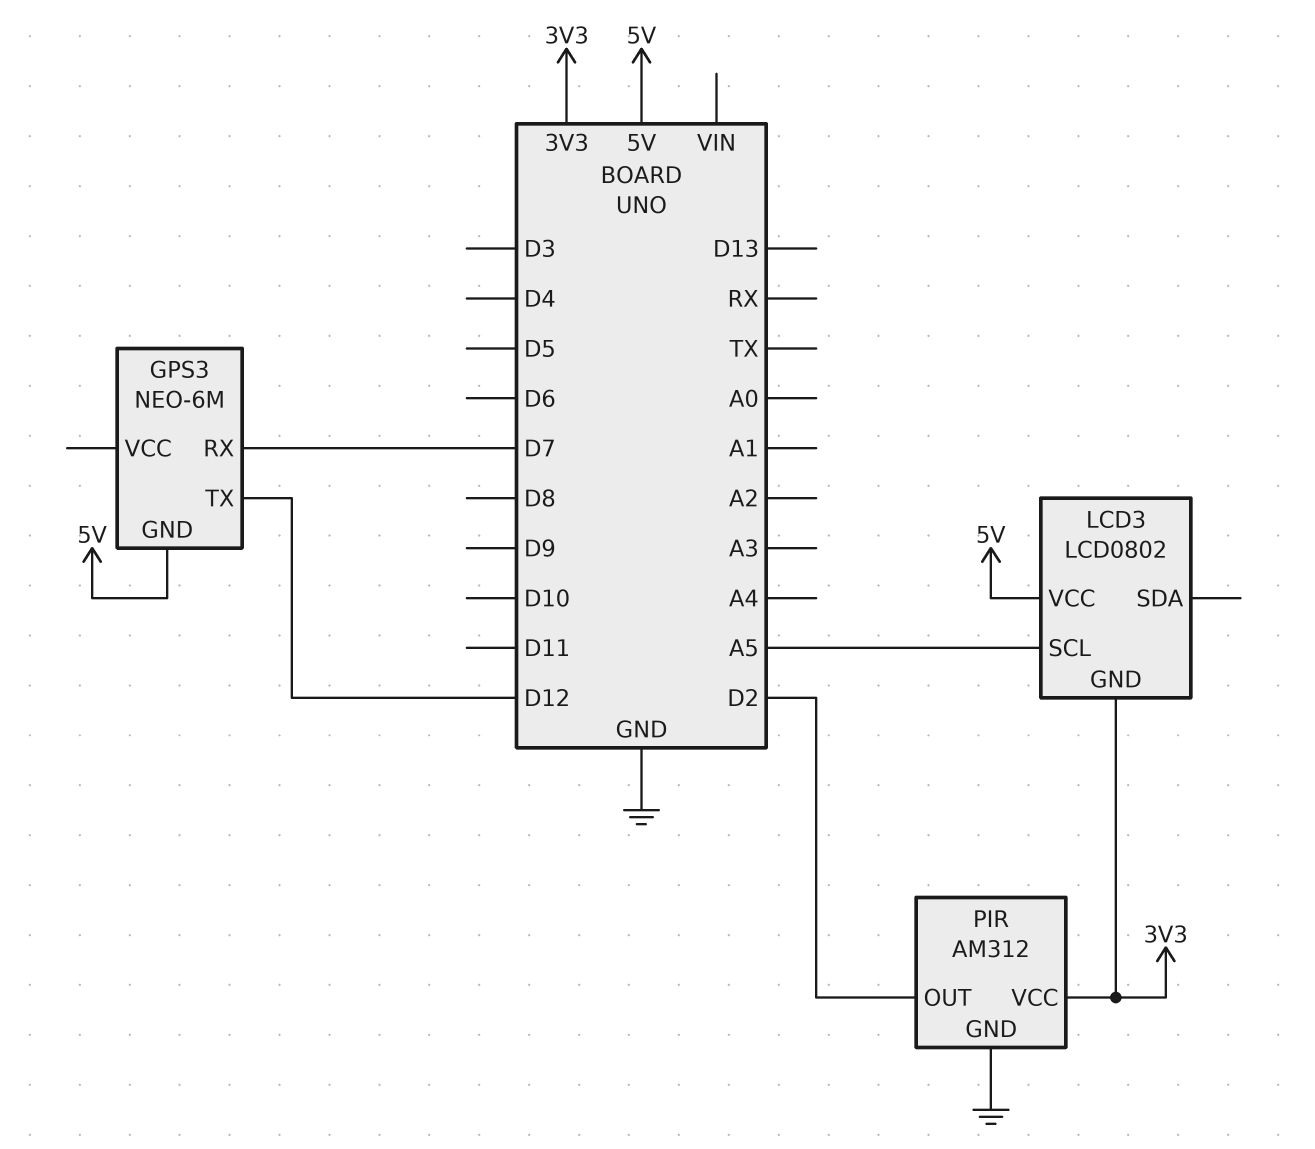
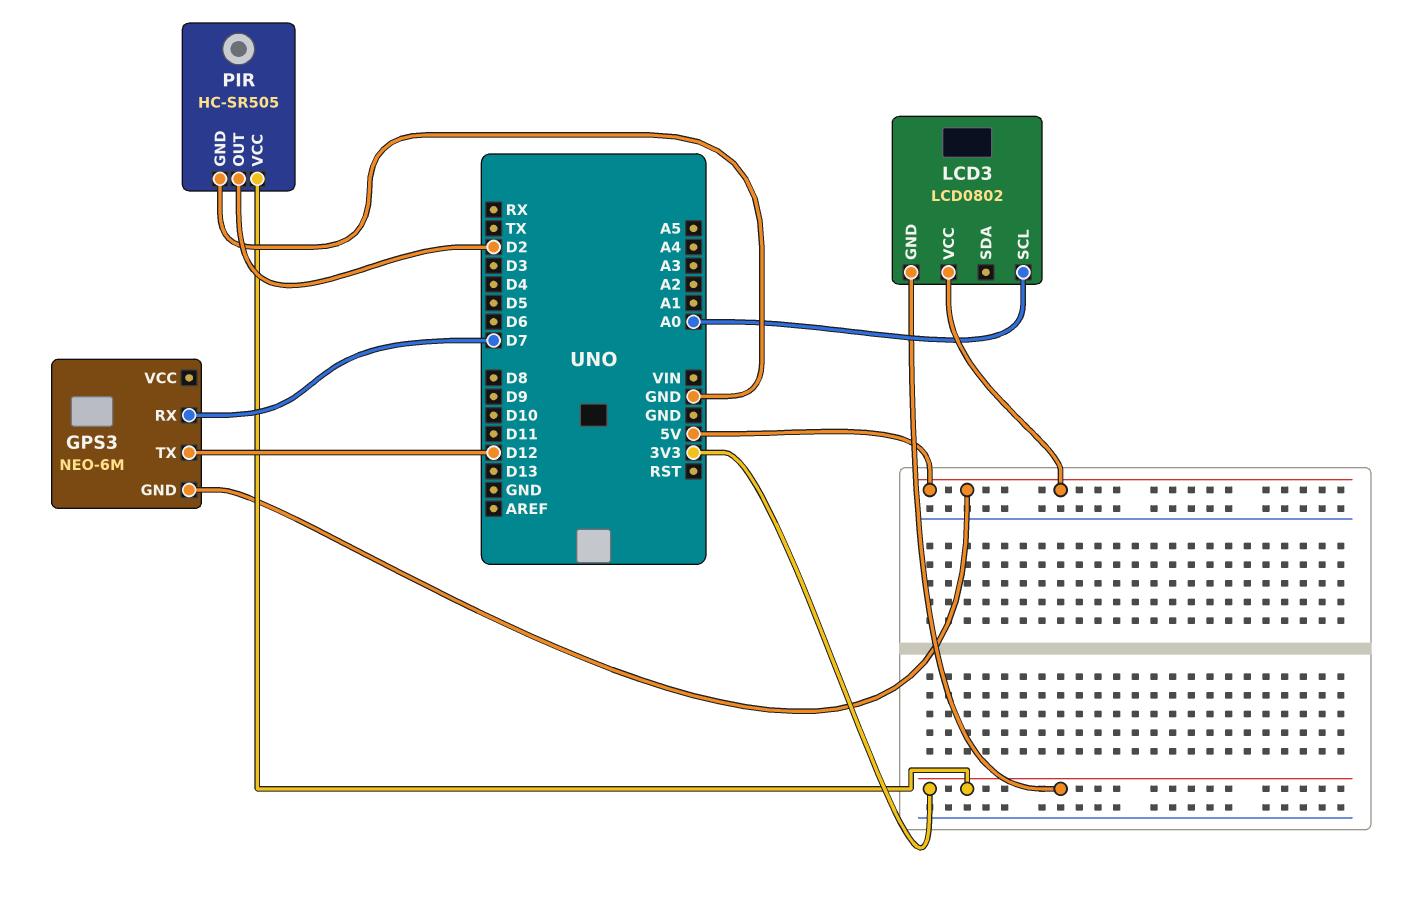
LCD3 pin SCL: A5 -> A0
PIR: AM312 -> HC-SR505

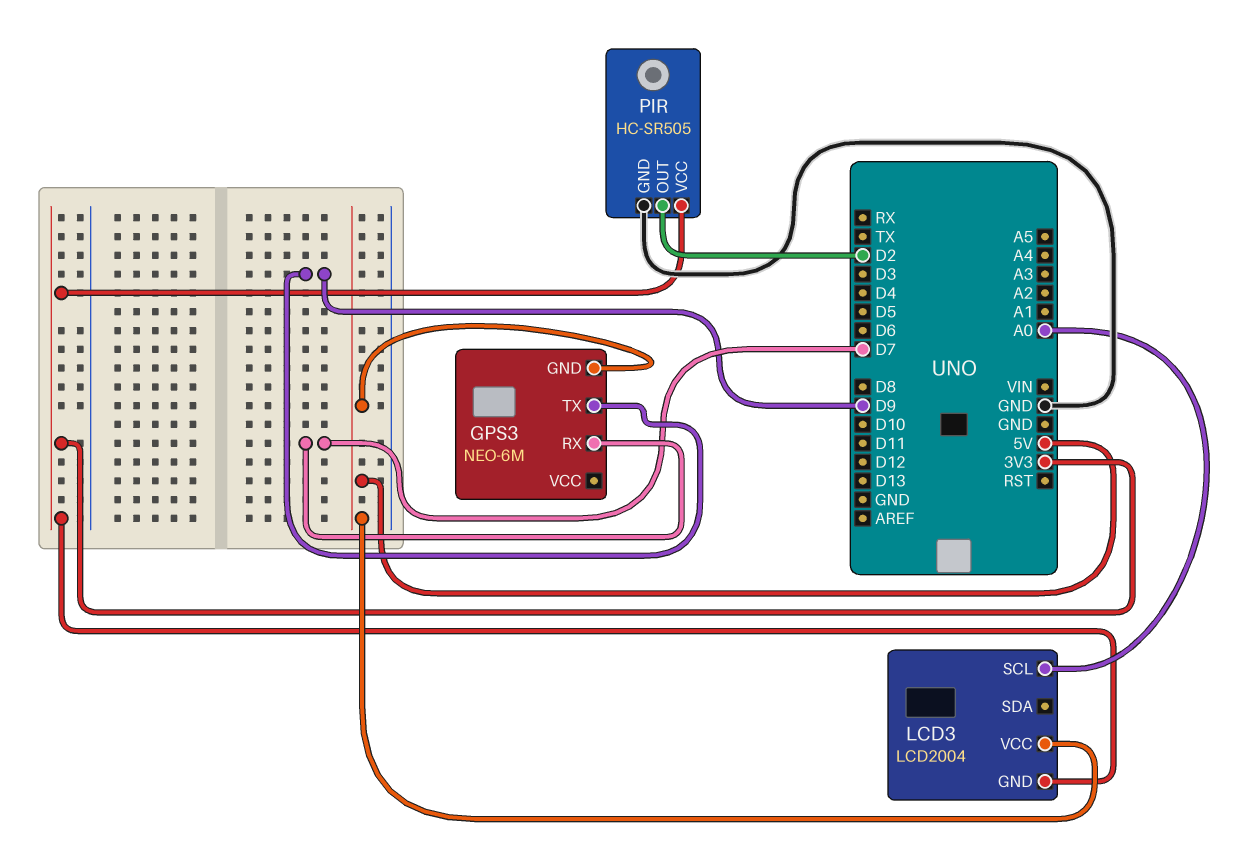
GPS3 pin TX: D12 -> D9
LCD3: LCD0802 -> LCD2004

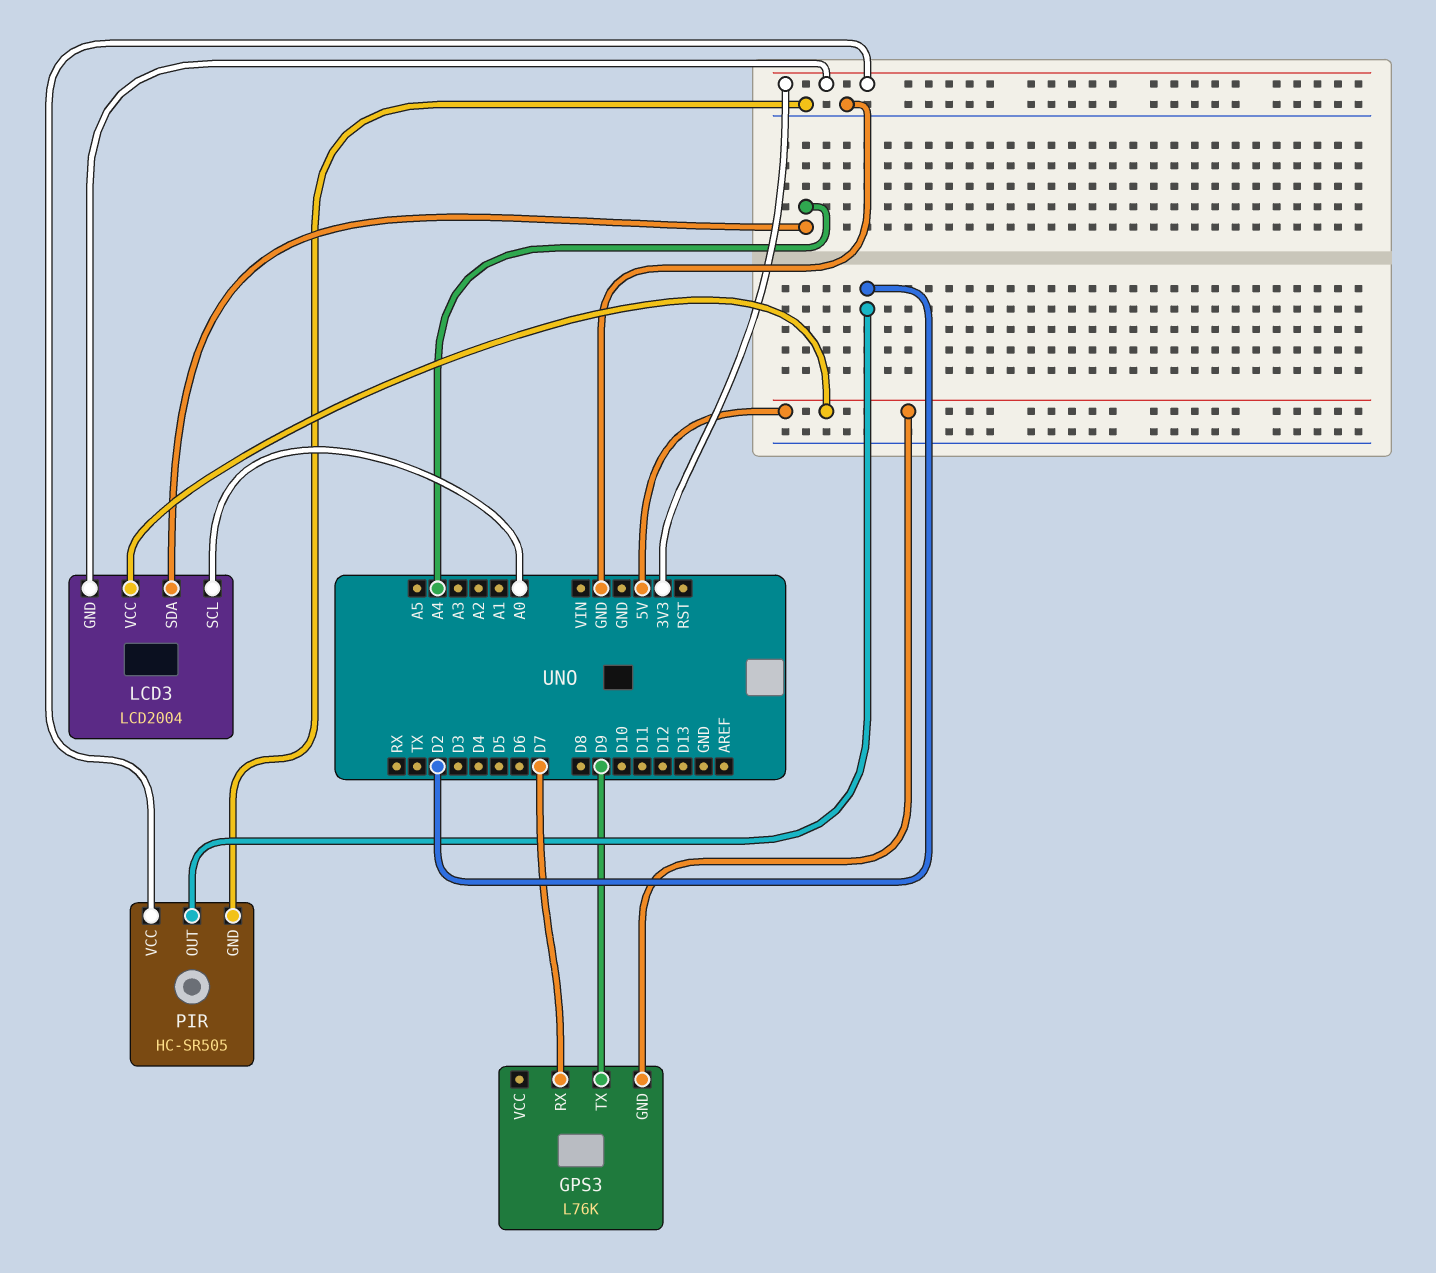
GPS3: NEO-6M -> L76K
LCD3 pin SDA: none -> A4

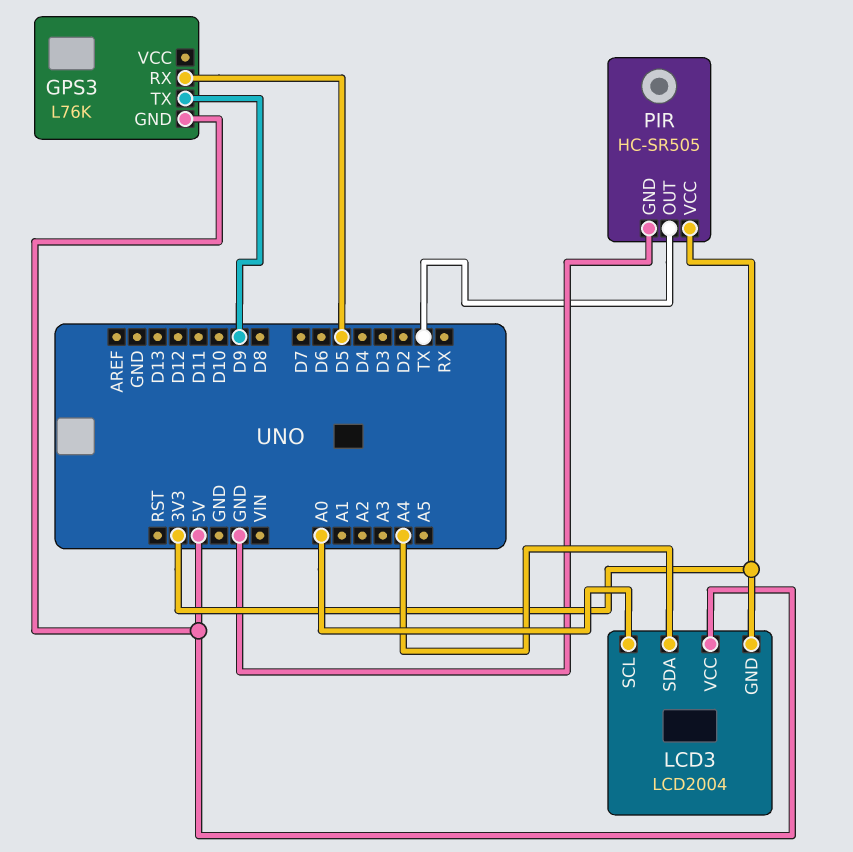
GPS3 pin RX: D7 -> D5
PIR pin OUT: D2 -> TX

